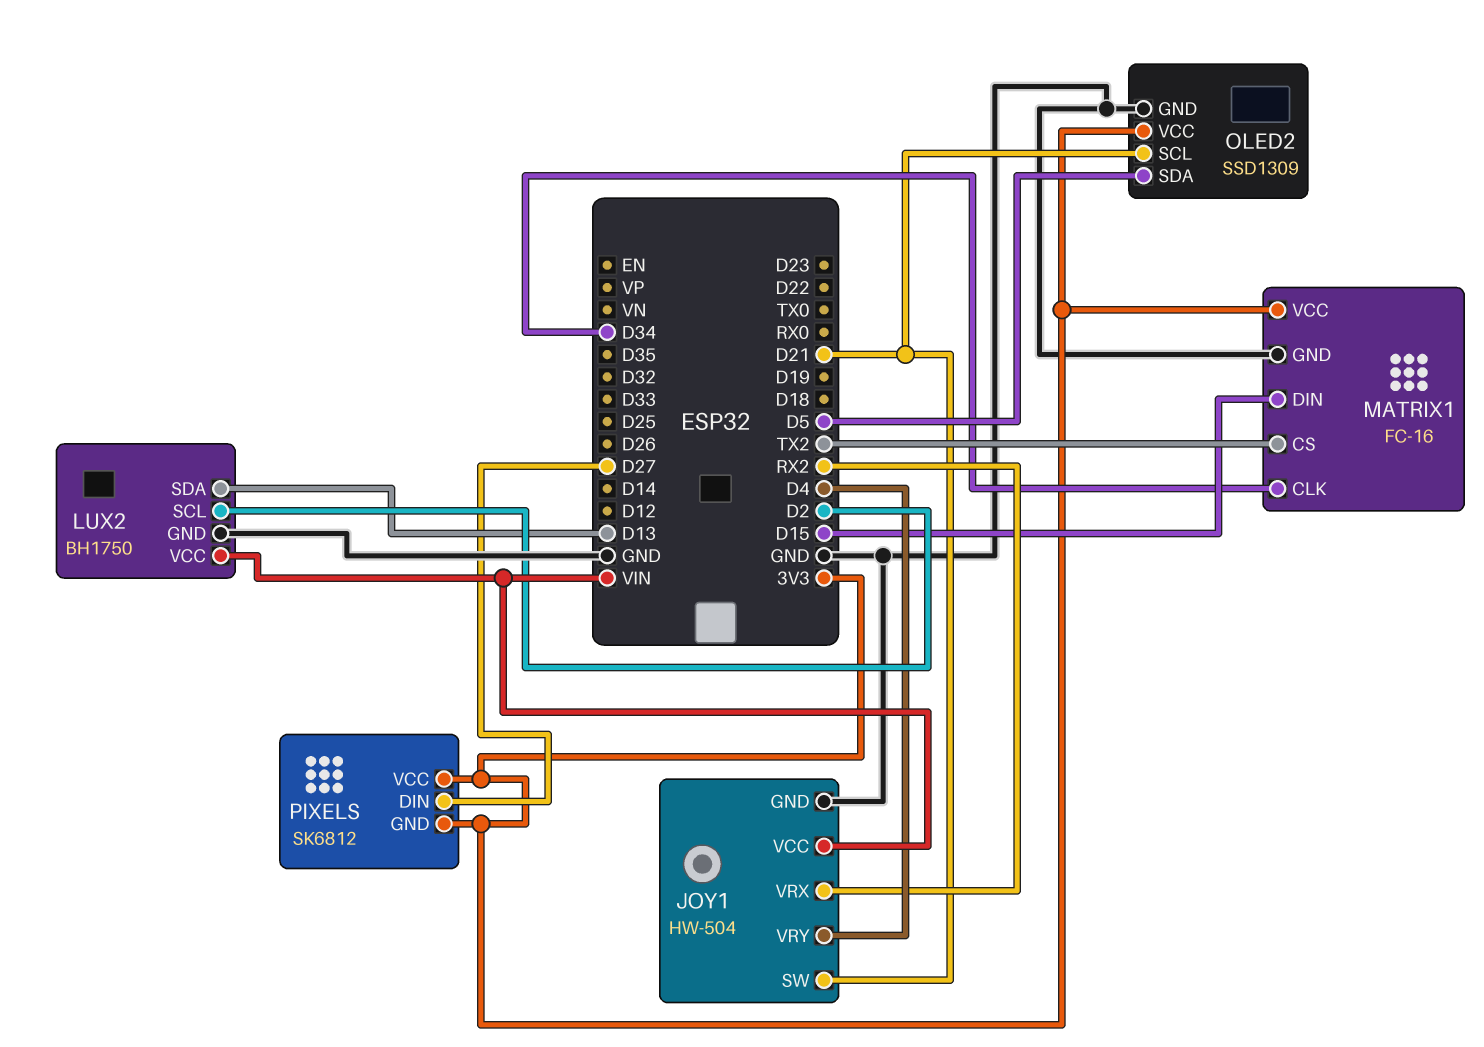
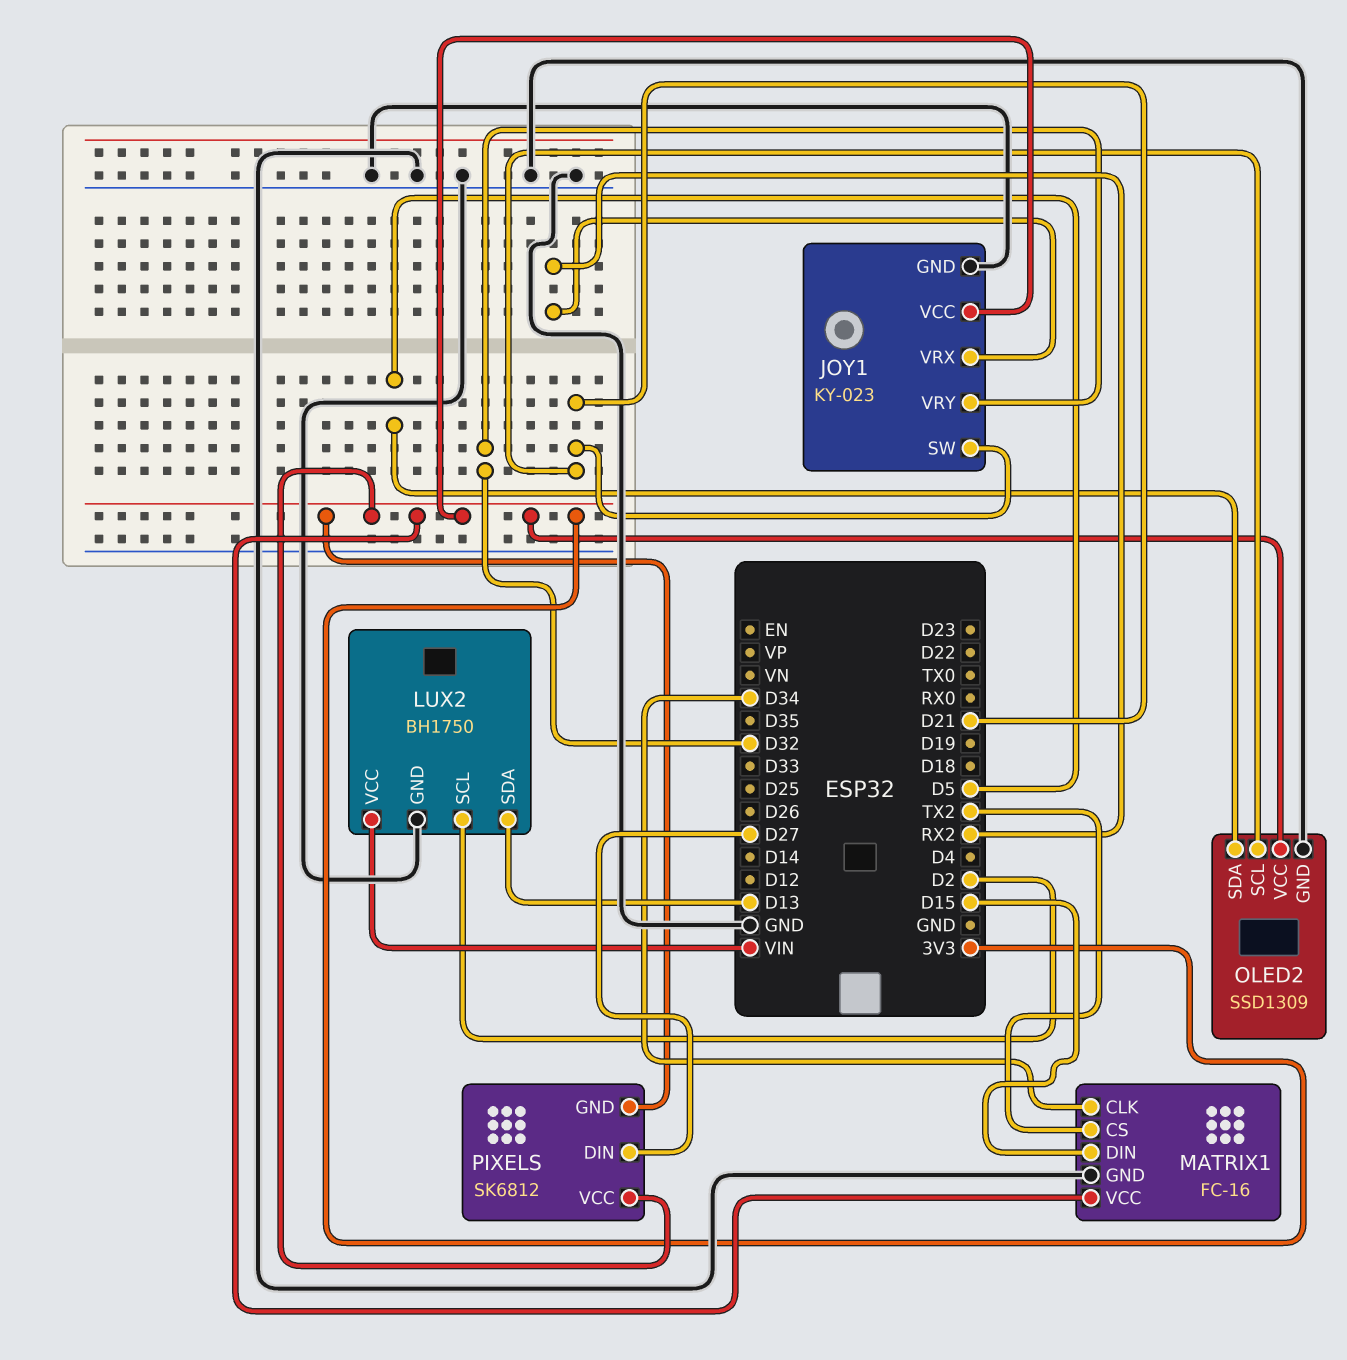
JOY1: HW-504 -> KY-023
JOY1 pin VCC: VIN -> 3V3
JOY1 pin VRY: D4 -> D32

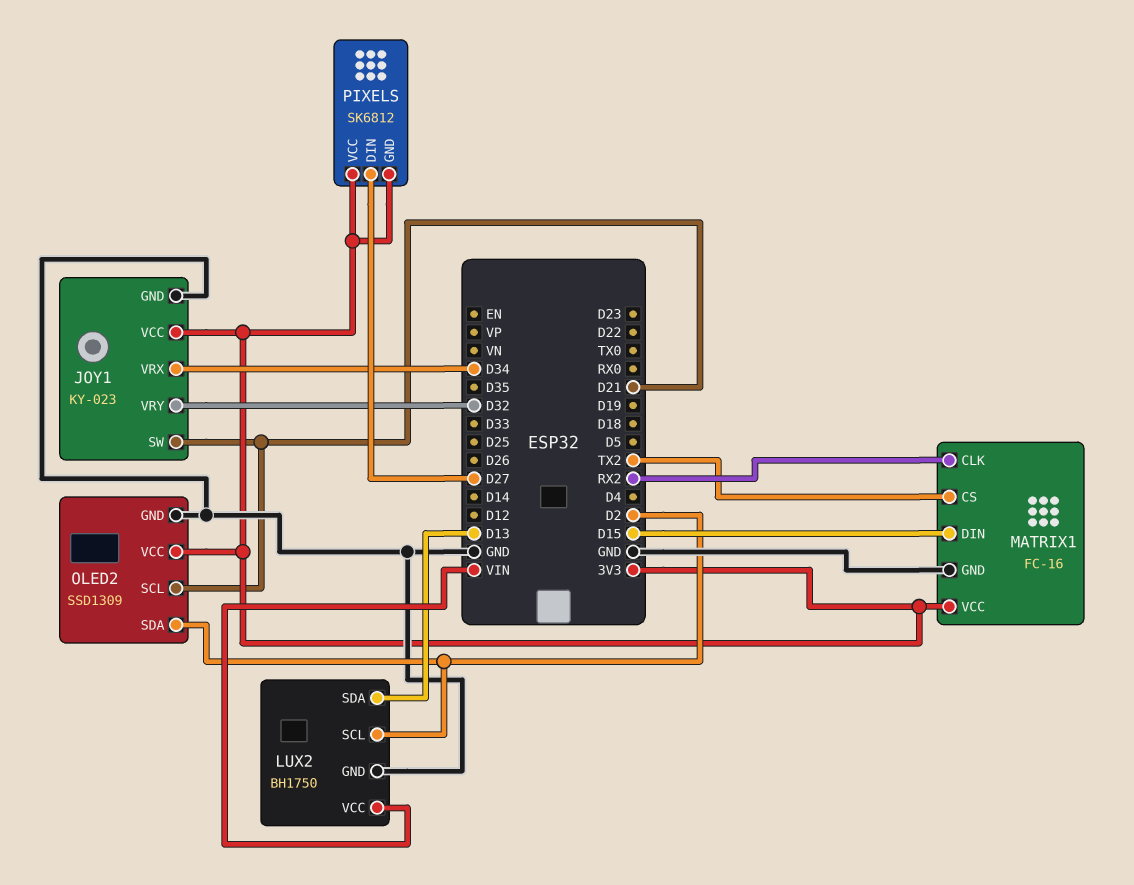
JOY1 pin VRX: RX2 -> D34
MATRIX1 pin CLK: D34 -> RX2
OLED2 pin SDA: D5 -> D2

